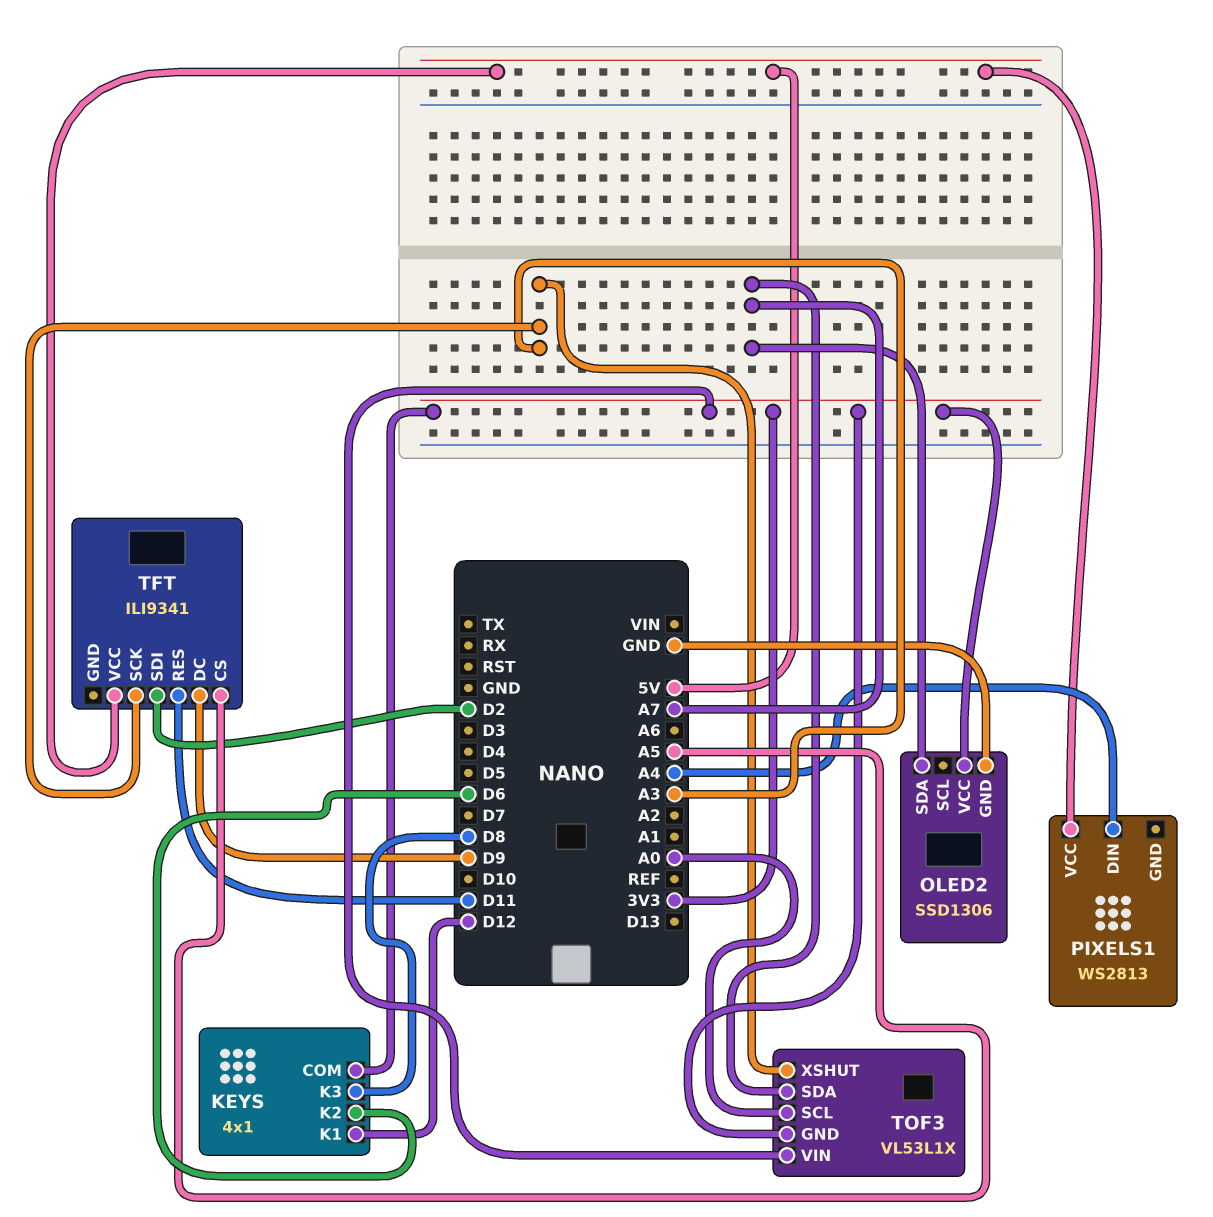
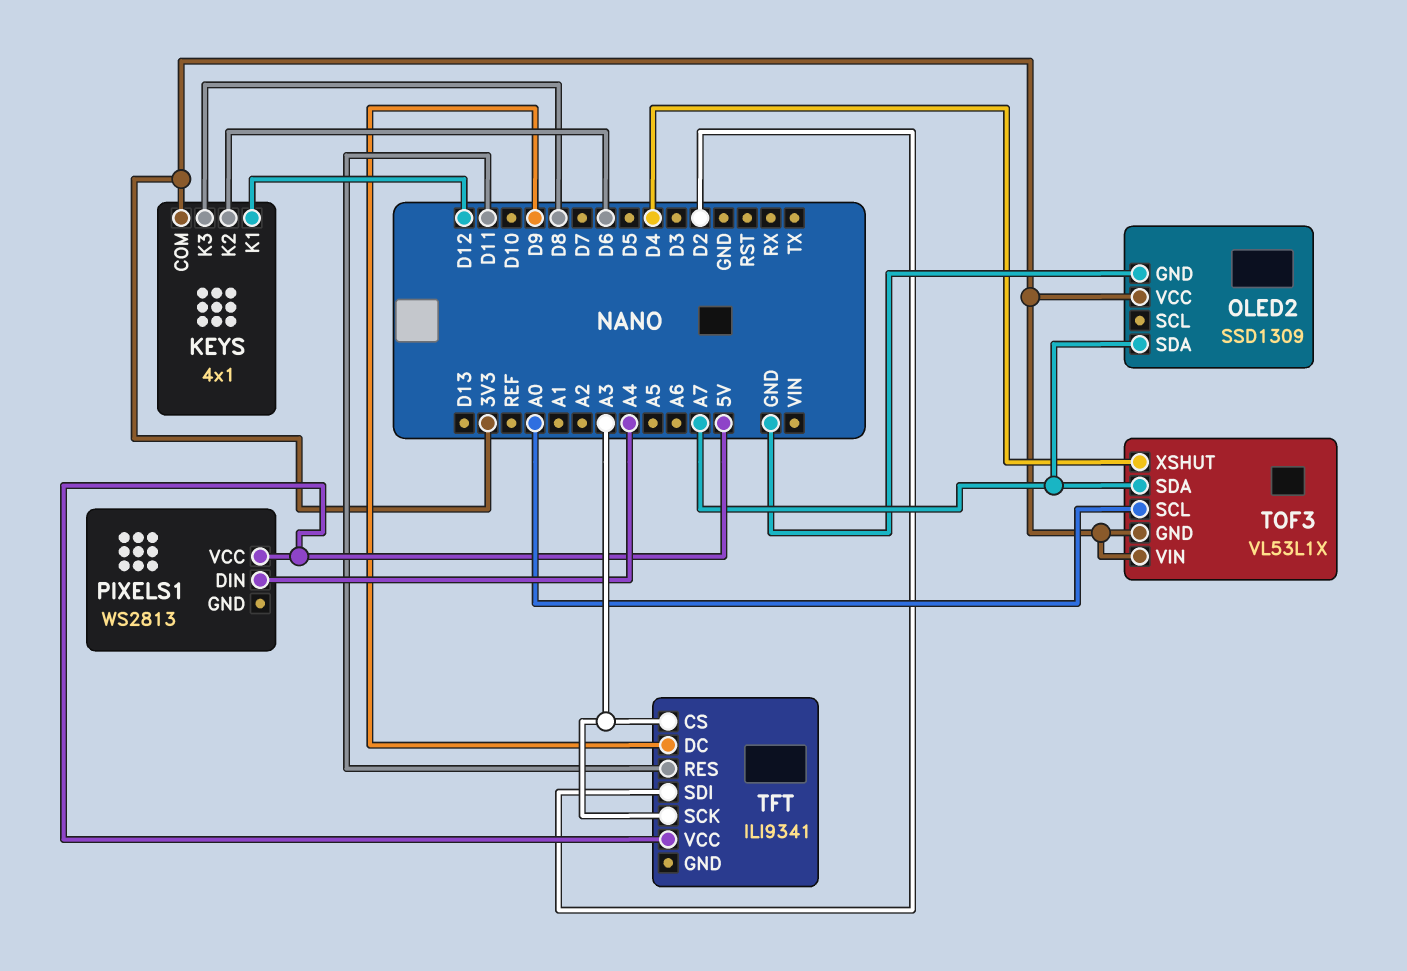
OLED2: SSD1306 -> SSD1309
TFT pin CS: A5 -> A3
TOF3 pin XSHUT: A3 -> D4

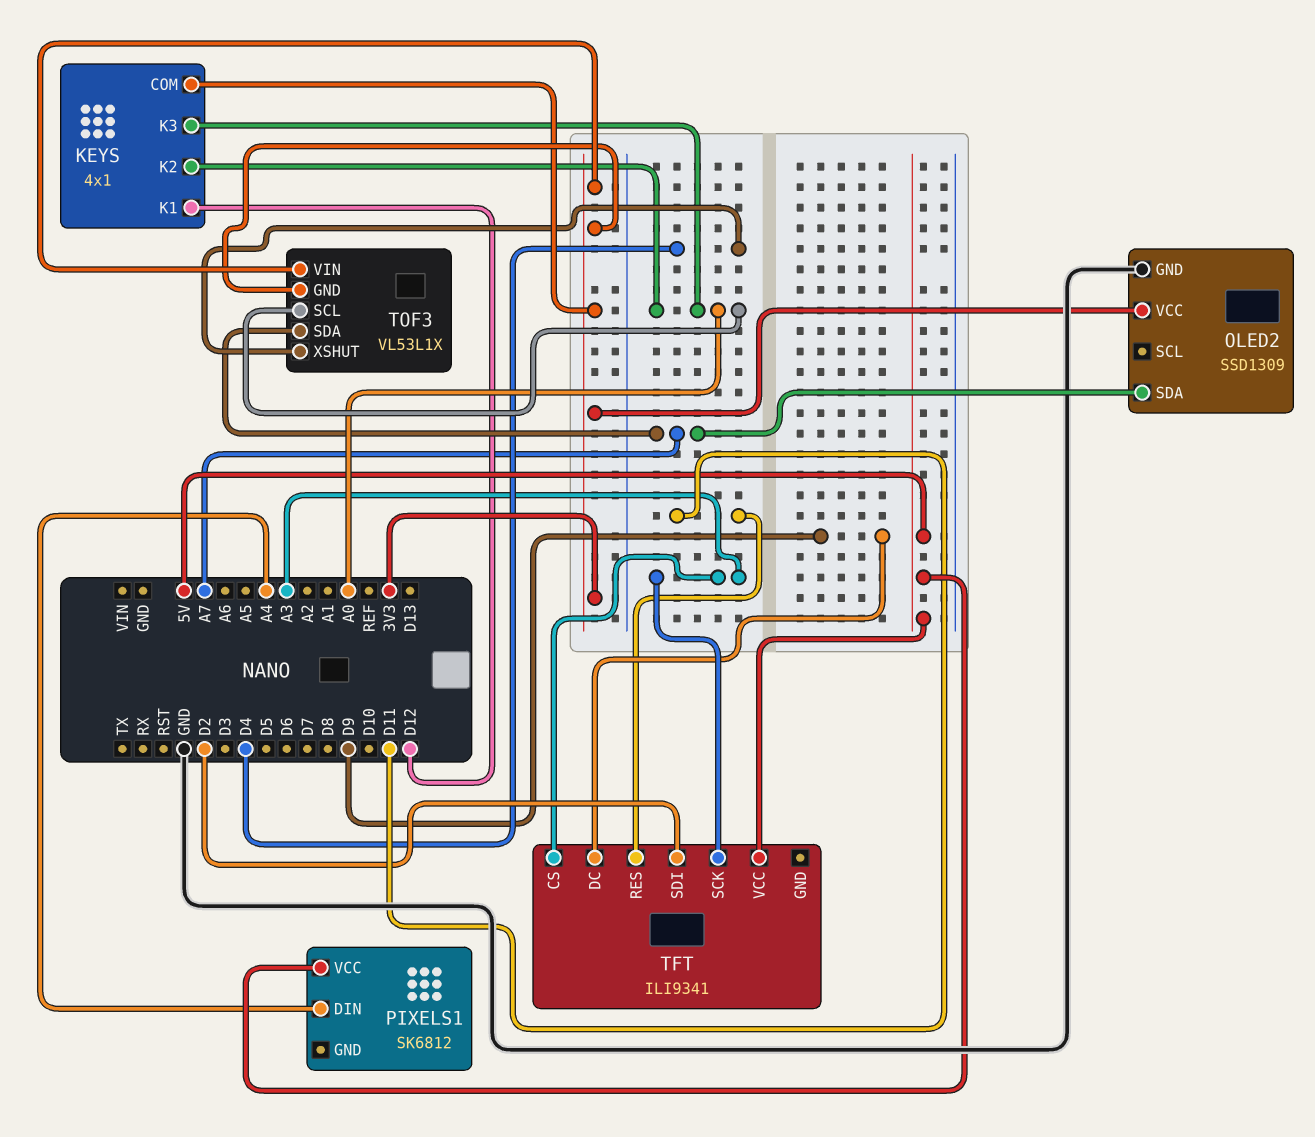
KEYS pin K2: D6 -> A0
KEYS pin K3: D8 -> A0
PIXELS1: WS2813 -> SK6812

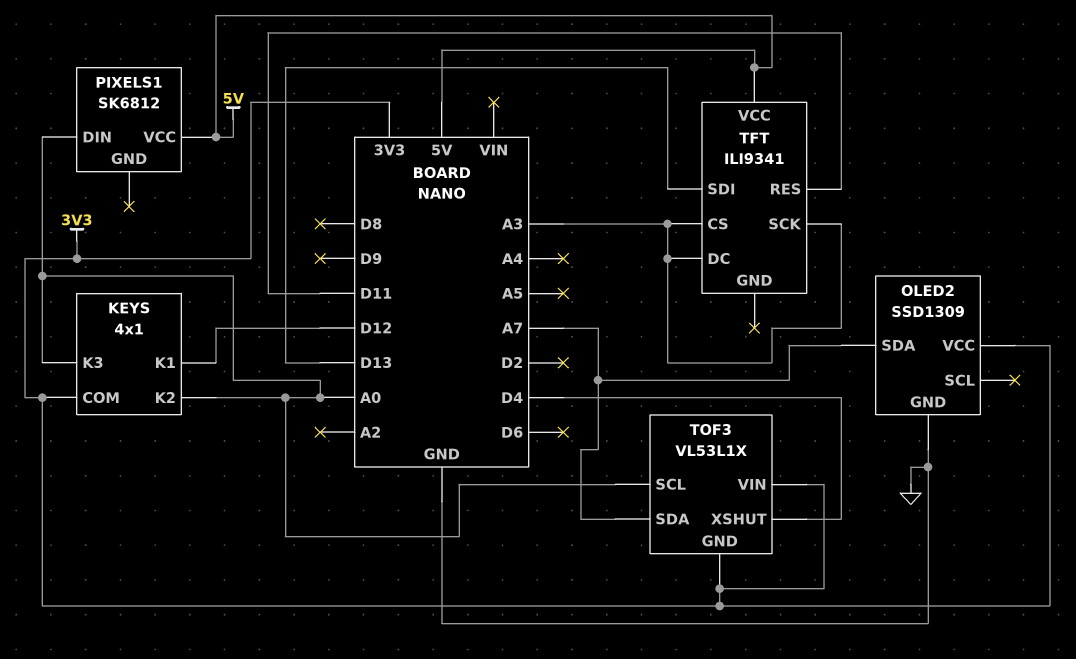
PIXELS1 pin DIN: A4 -> A0
TFT pin DC: D9 -> A3
TFT pin SDI: D2 -> D13

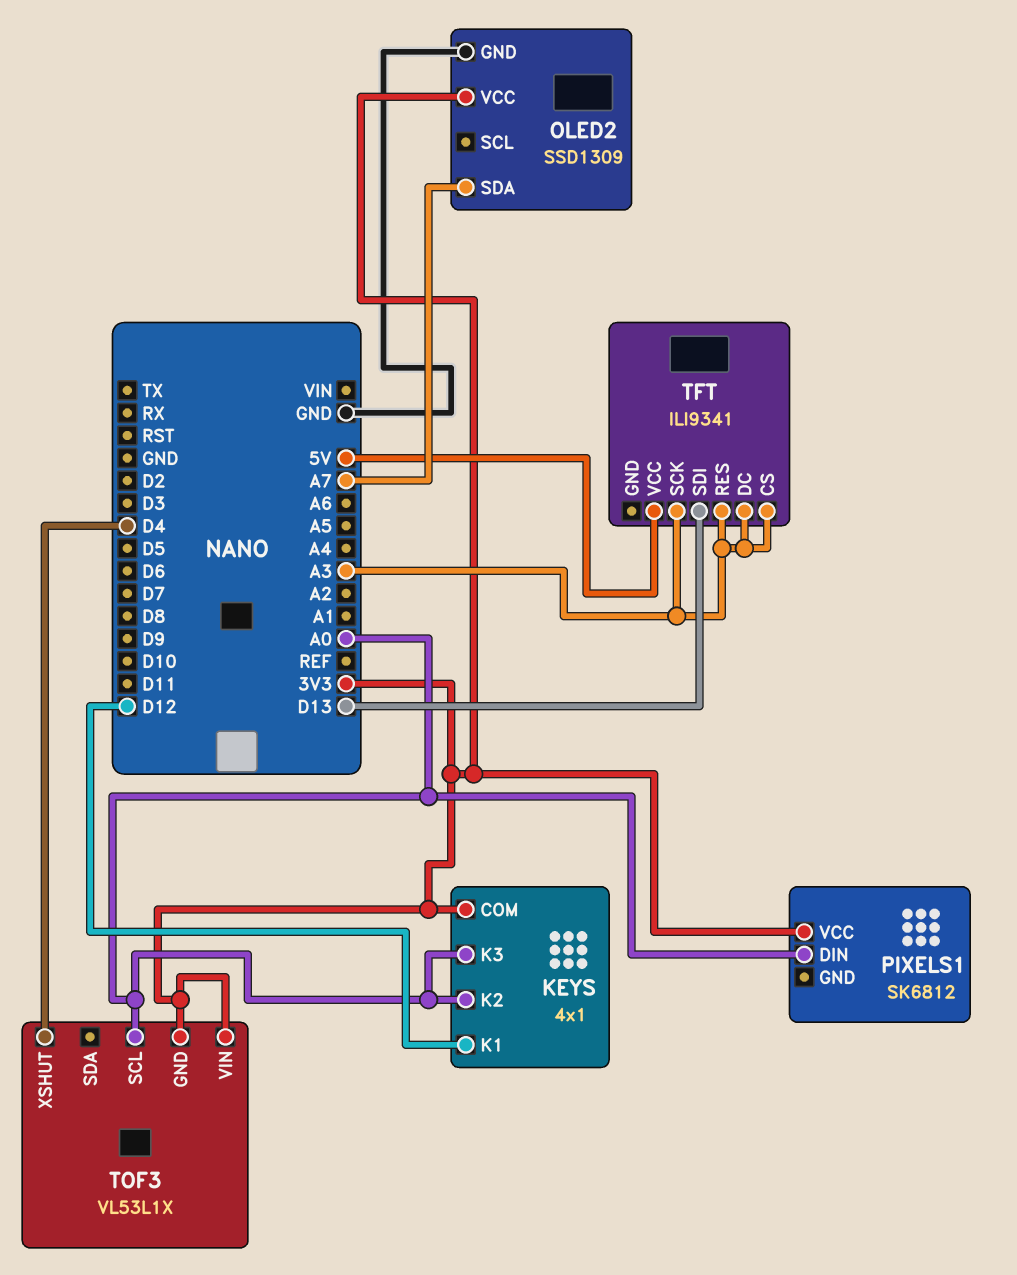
PIXELS1 pin VCC: 5V -> 3V3
TFT pin RES: D11 -> A3
TOF3 pin SDA: A7 -> none

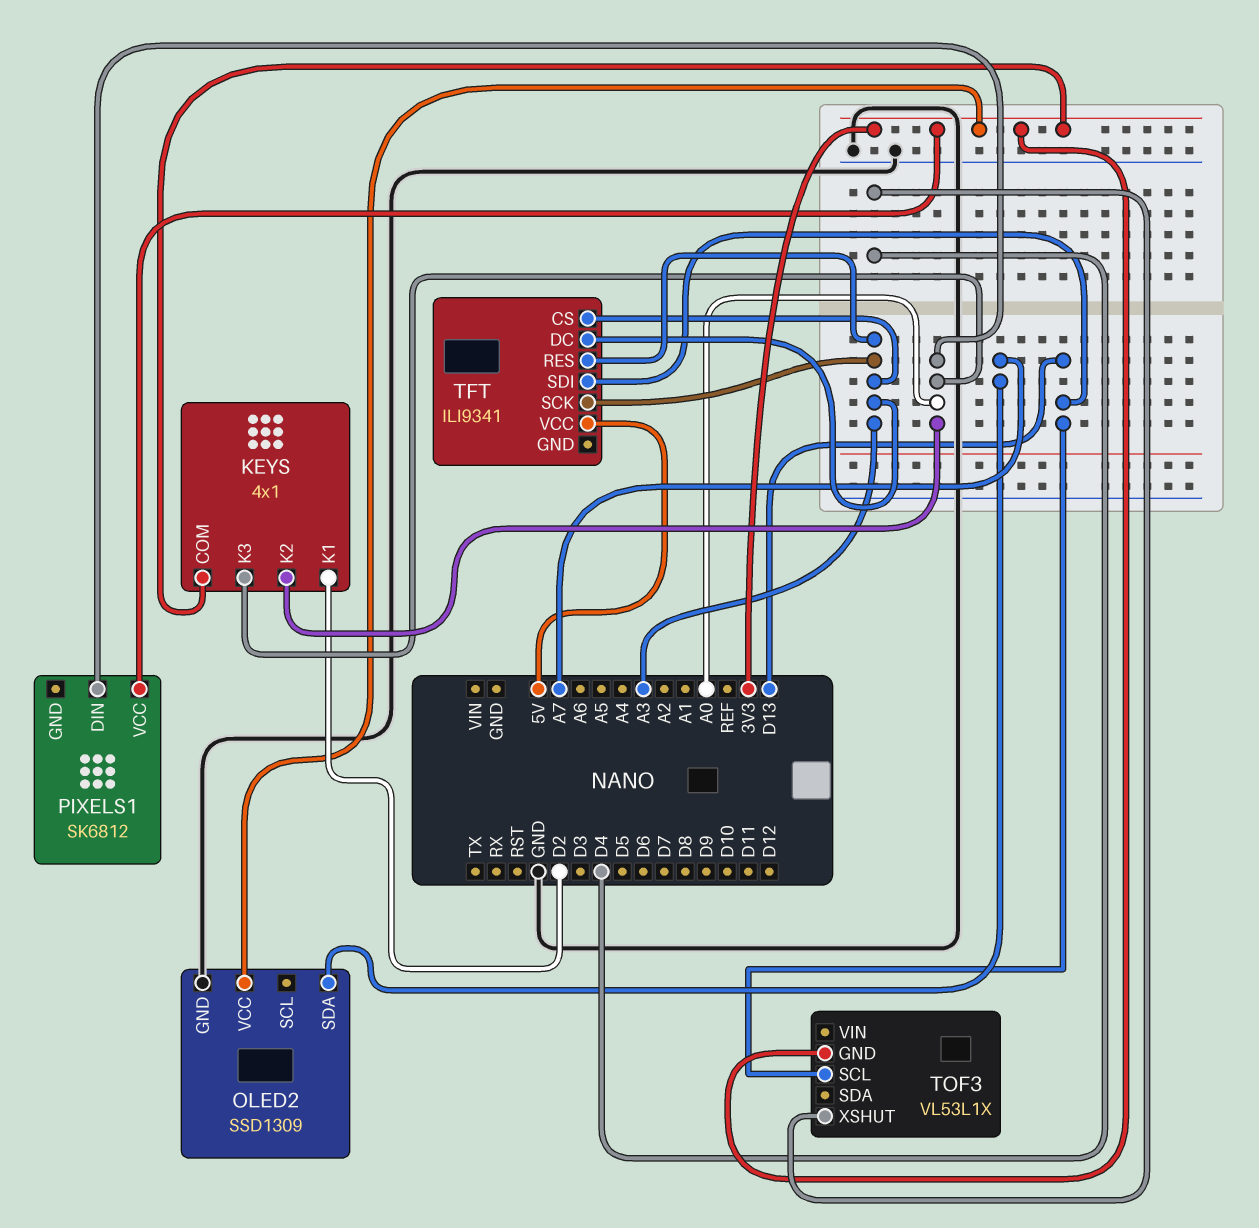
KEYS pin K1: D12 -> D2
TOF3 pin SCL: A0 -> D13
TOF3 pin VIN: 3V3 -> none

